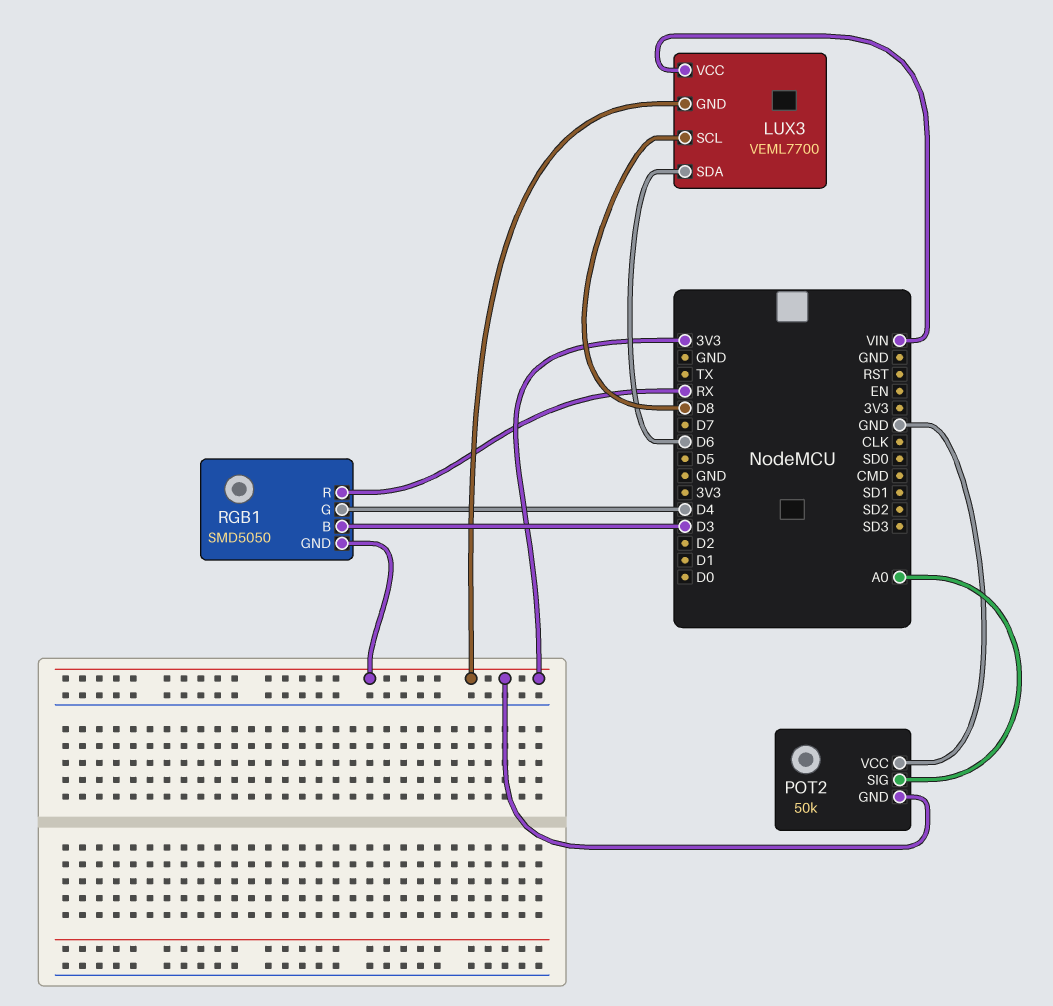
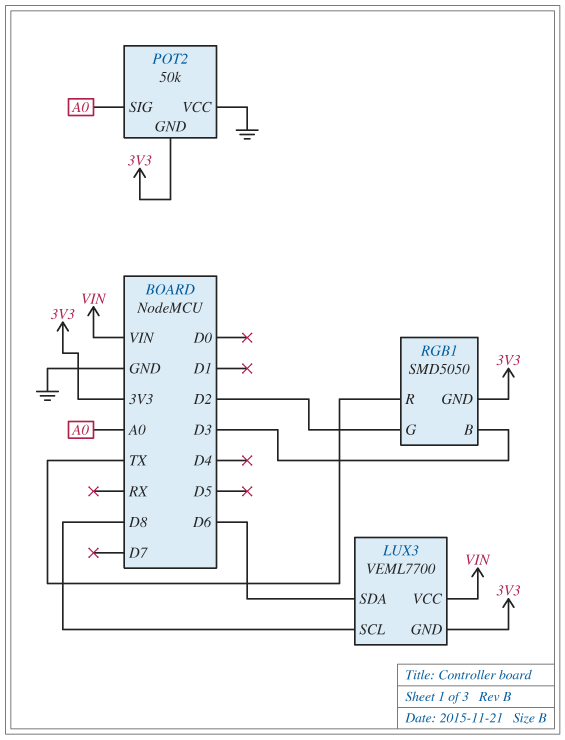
RGB1 pin G: D4 -> D2
RGB1 pin R: RX -> TX

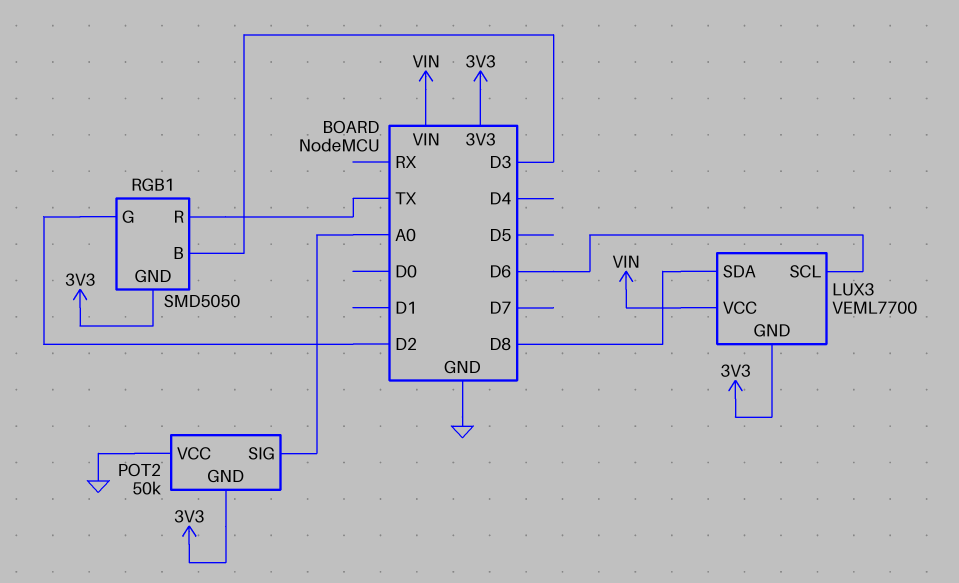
LUX3 pin SCL: D8 -> D6
LUX3 pin SDA: D6 -> D8

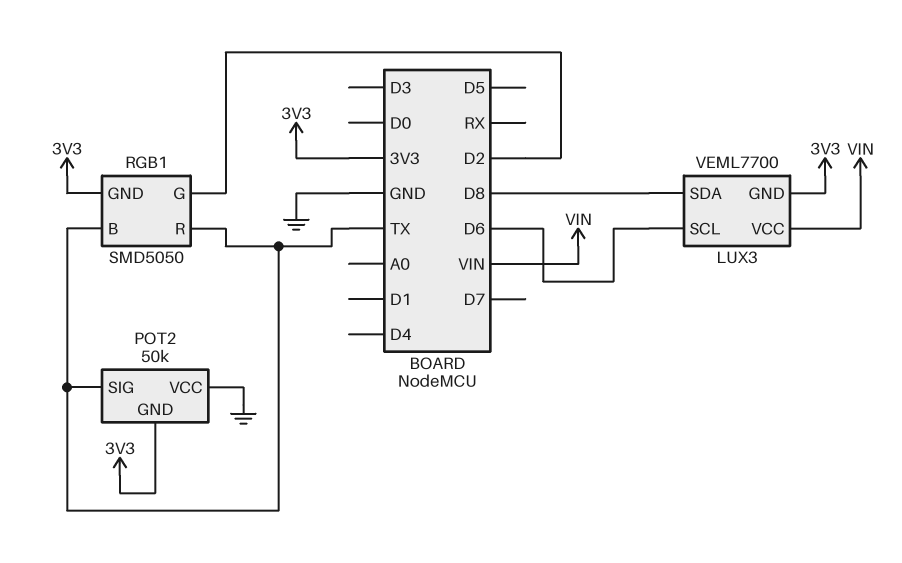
POT2 pin SIG: A0 -> TX
RGB1 pin B: D3 -> TX

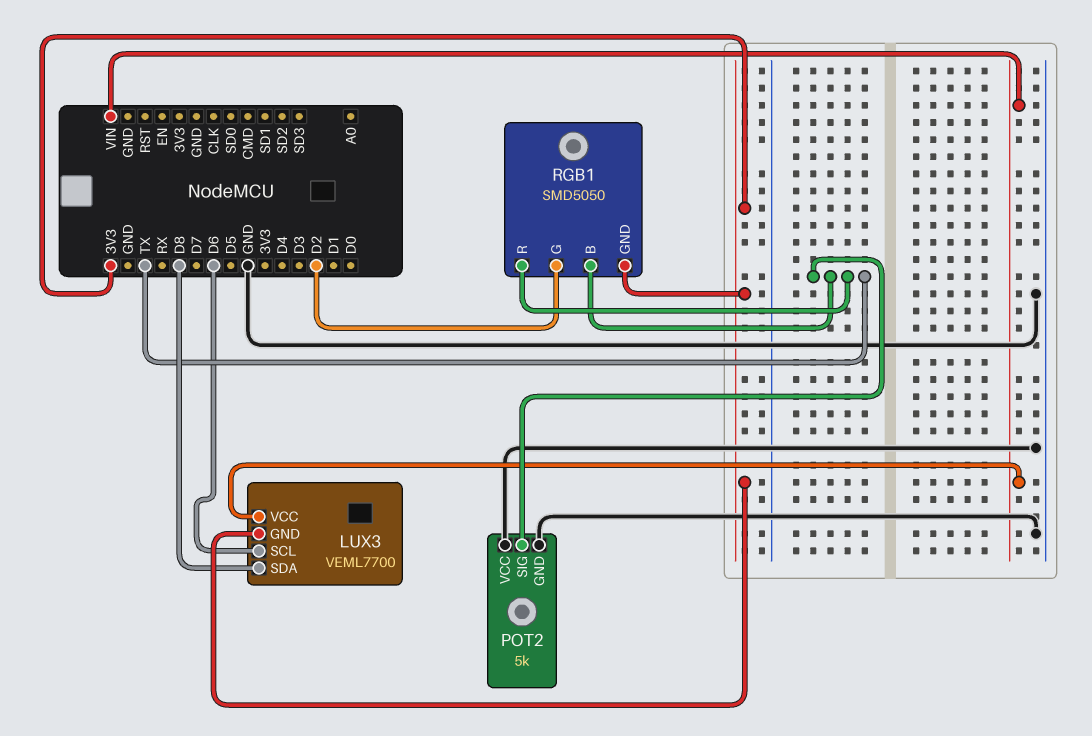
POT2: 50k -> 5k
POT2 pin GND: 3V3 -> GND

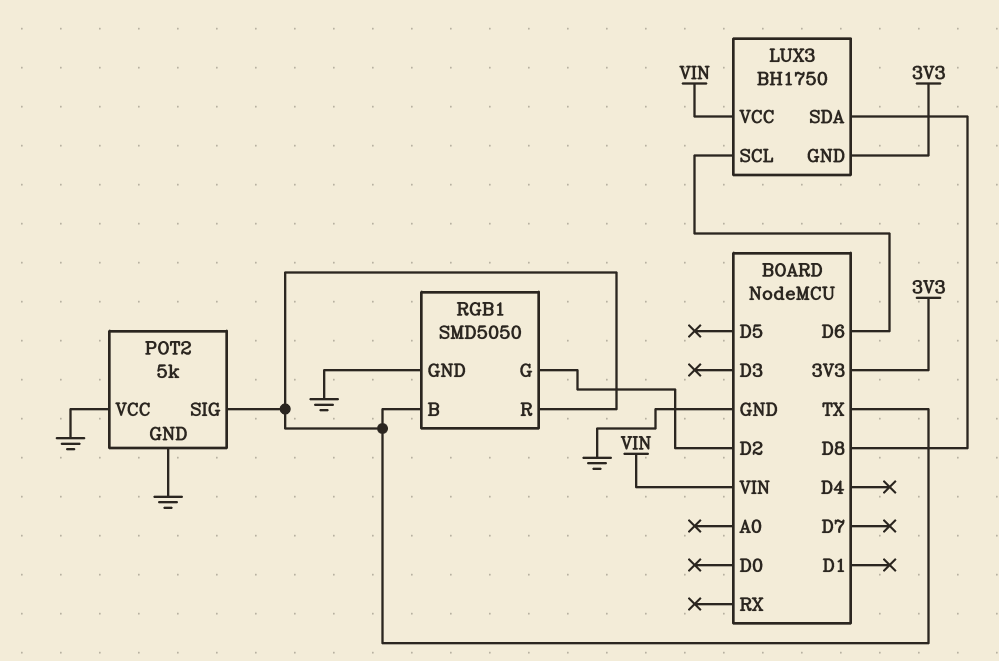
LUX3: VEML7700 -> BH1750
RGB1 pin GND: 3V3 -> GND

